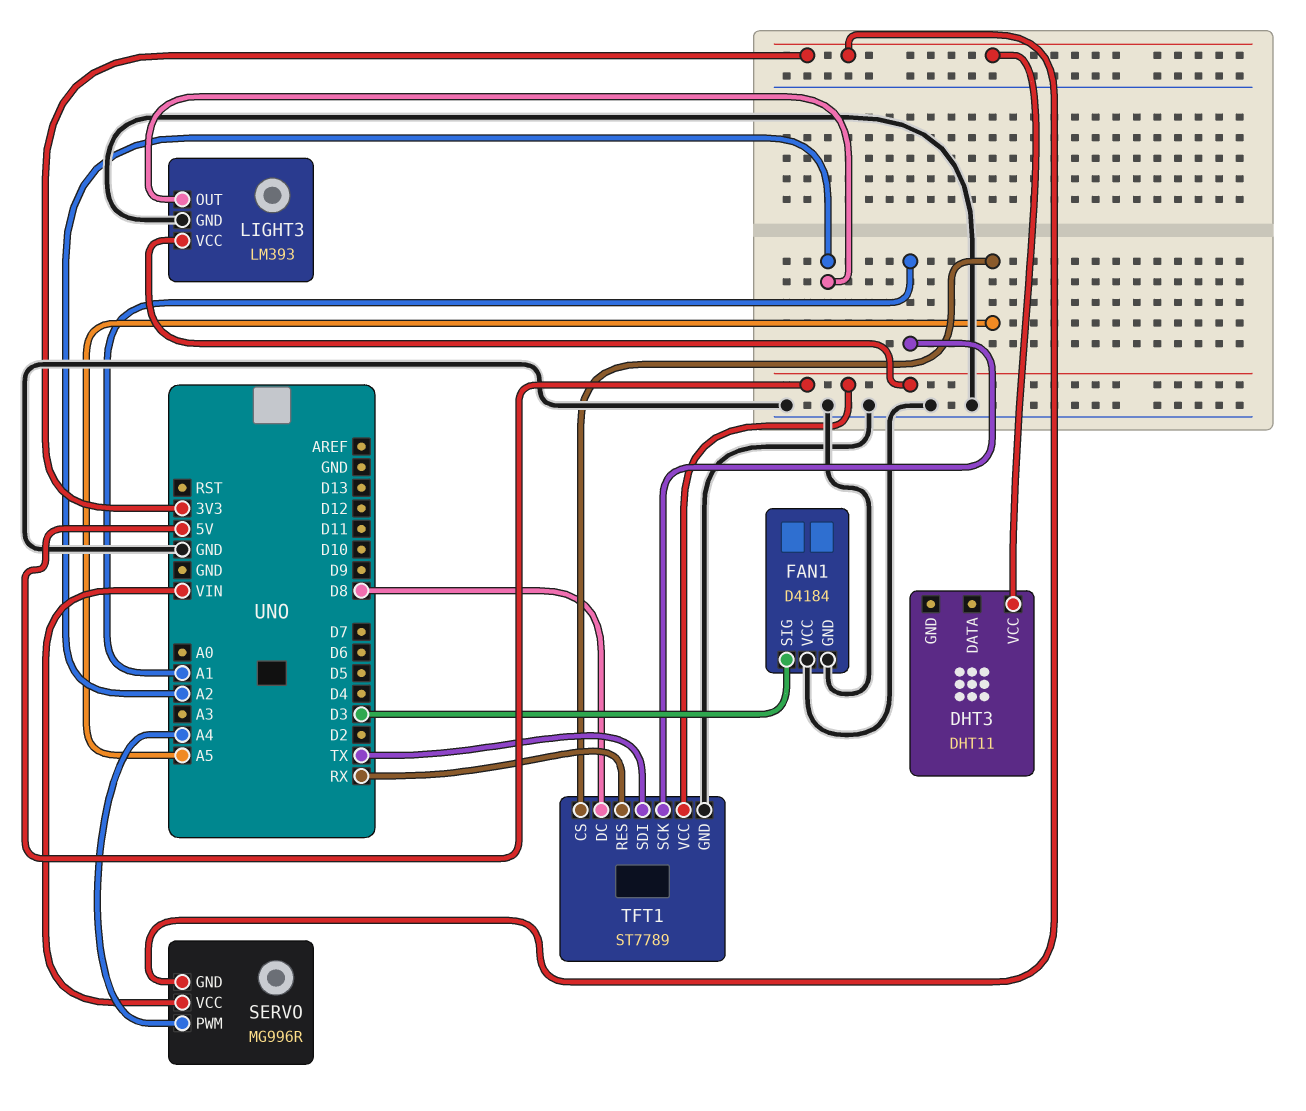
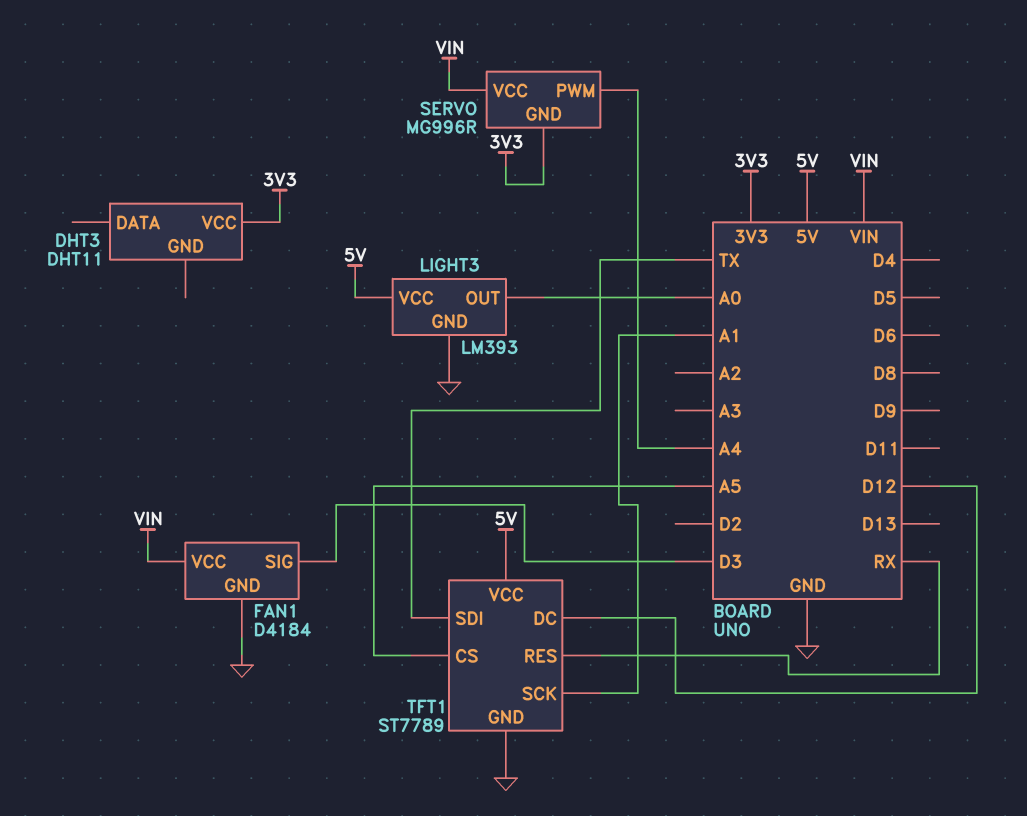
FAN1 pin VCC: GND -> VIN
LIGHT3 pin OUT: A2 -> A0
TFT1 pin DC: D8 -> D12

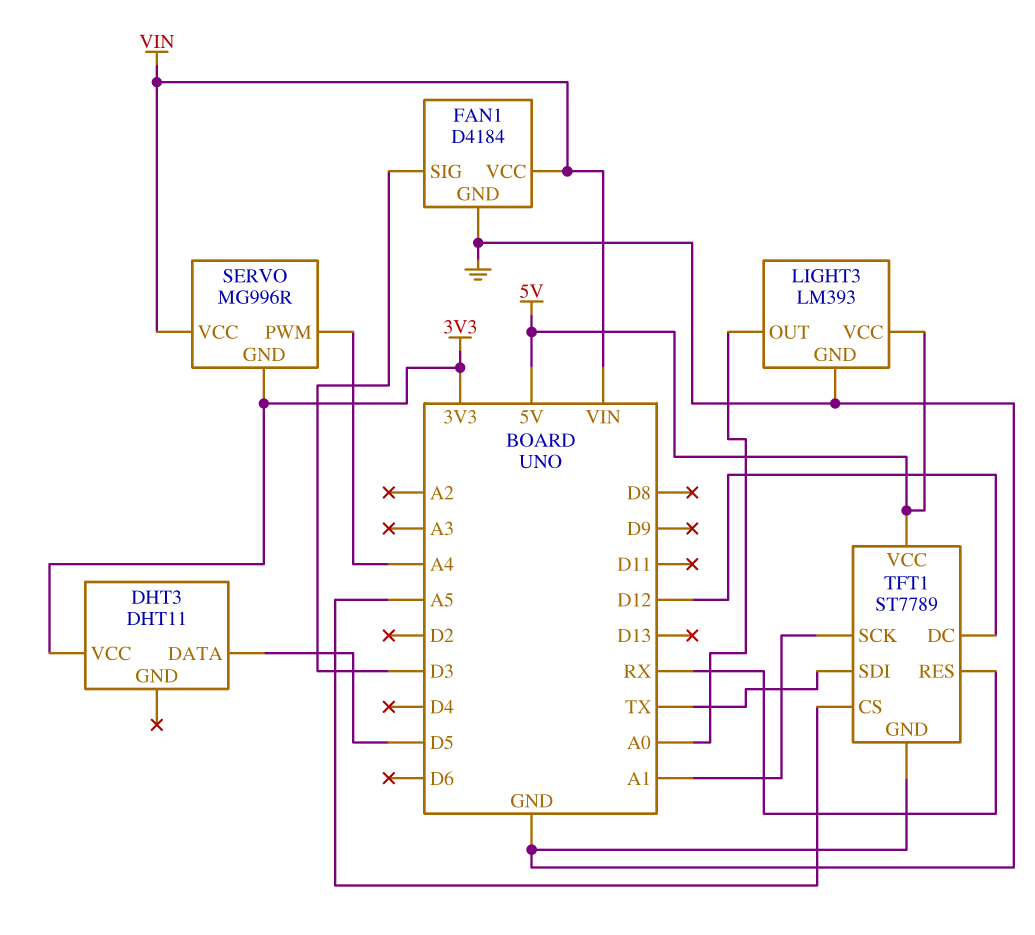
DHT3 pin DATA: none -> D5

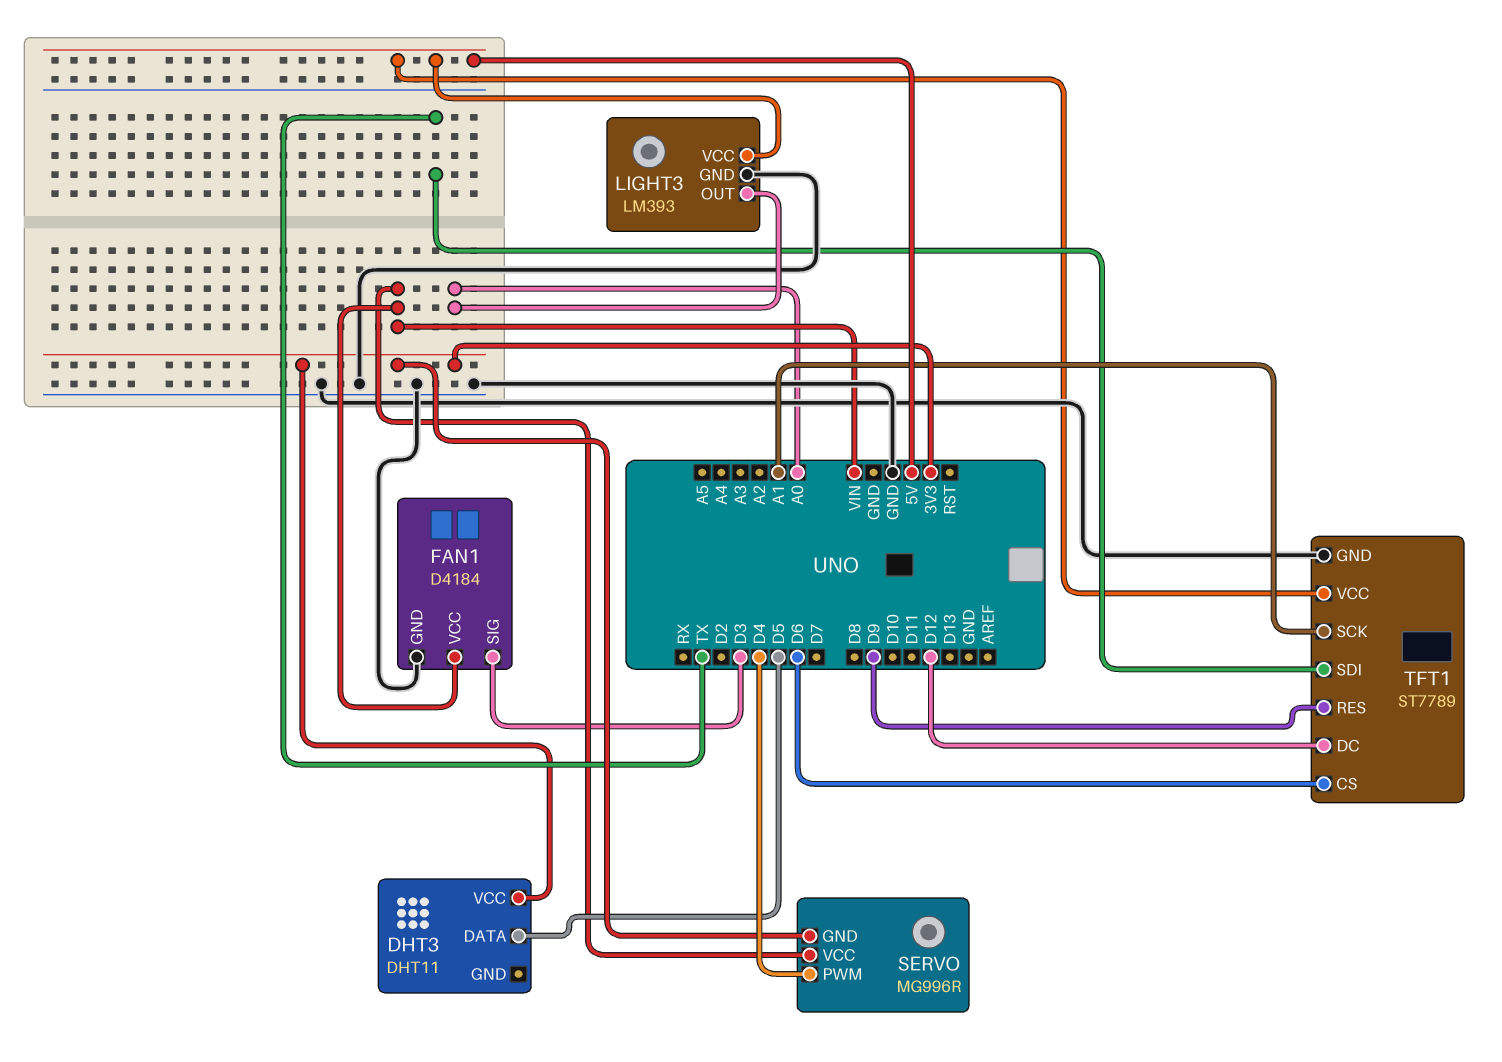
SERVO pin PWM: A4 -> D4
TFT1 pin CS: A5 -> D6
TFT1 pin RES: RX -> D9

